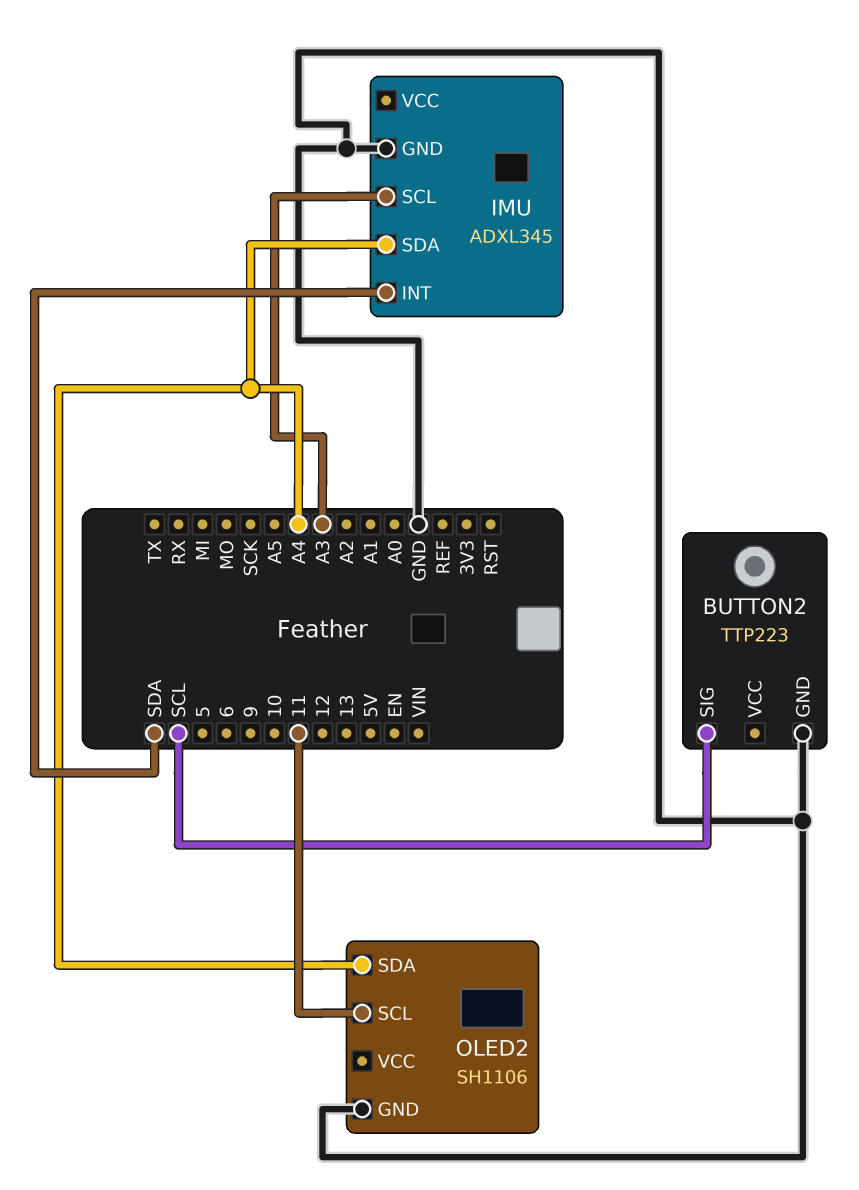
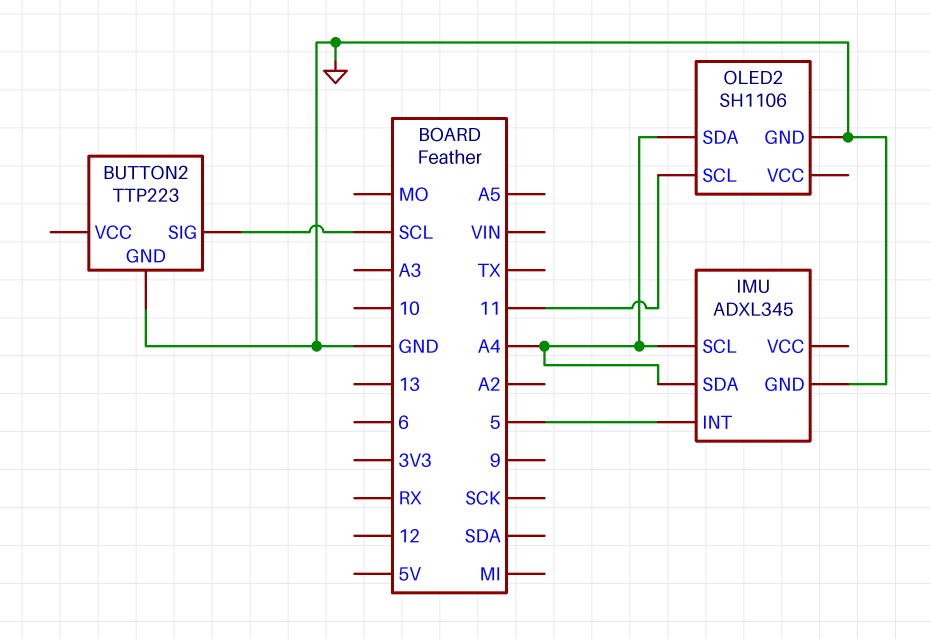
IMU pin INT: SDA -> 5
IMU pin SCL: A3 -> A4

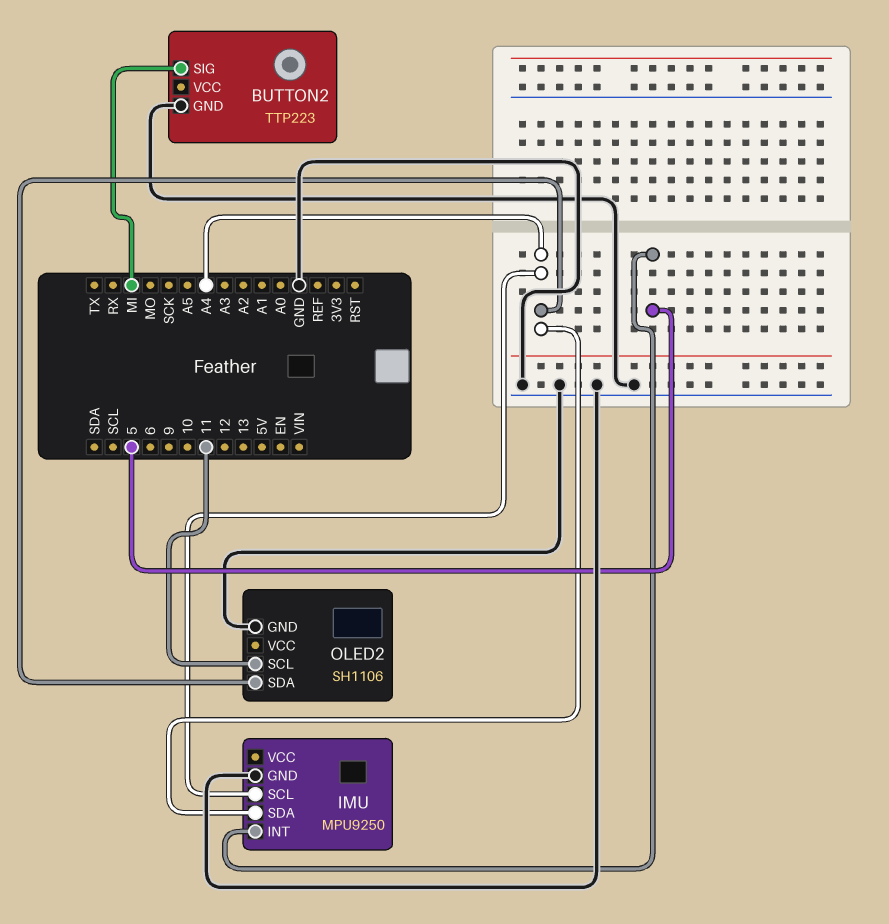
BUTTON2 pin SIG: SCL -> MI
IMU: ADXL345 -> MPU9250

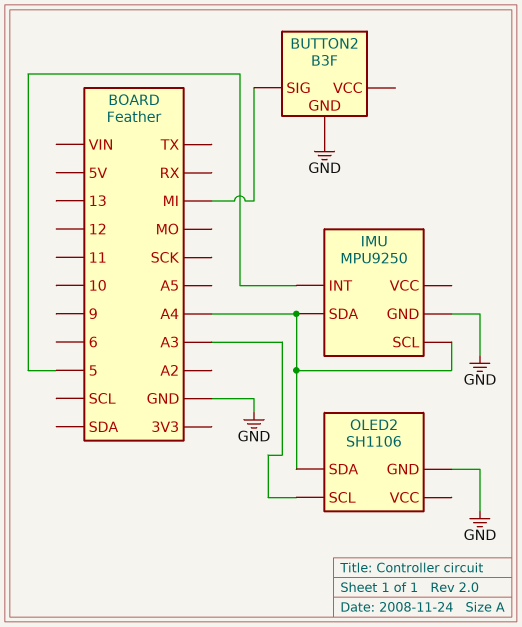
BUTTON2: TTP223 -> B3F
OLED2 pin SCL: 11 -> A3

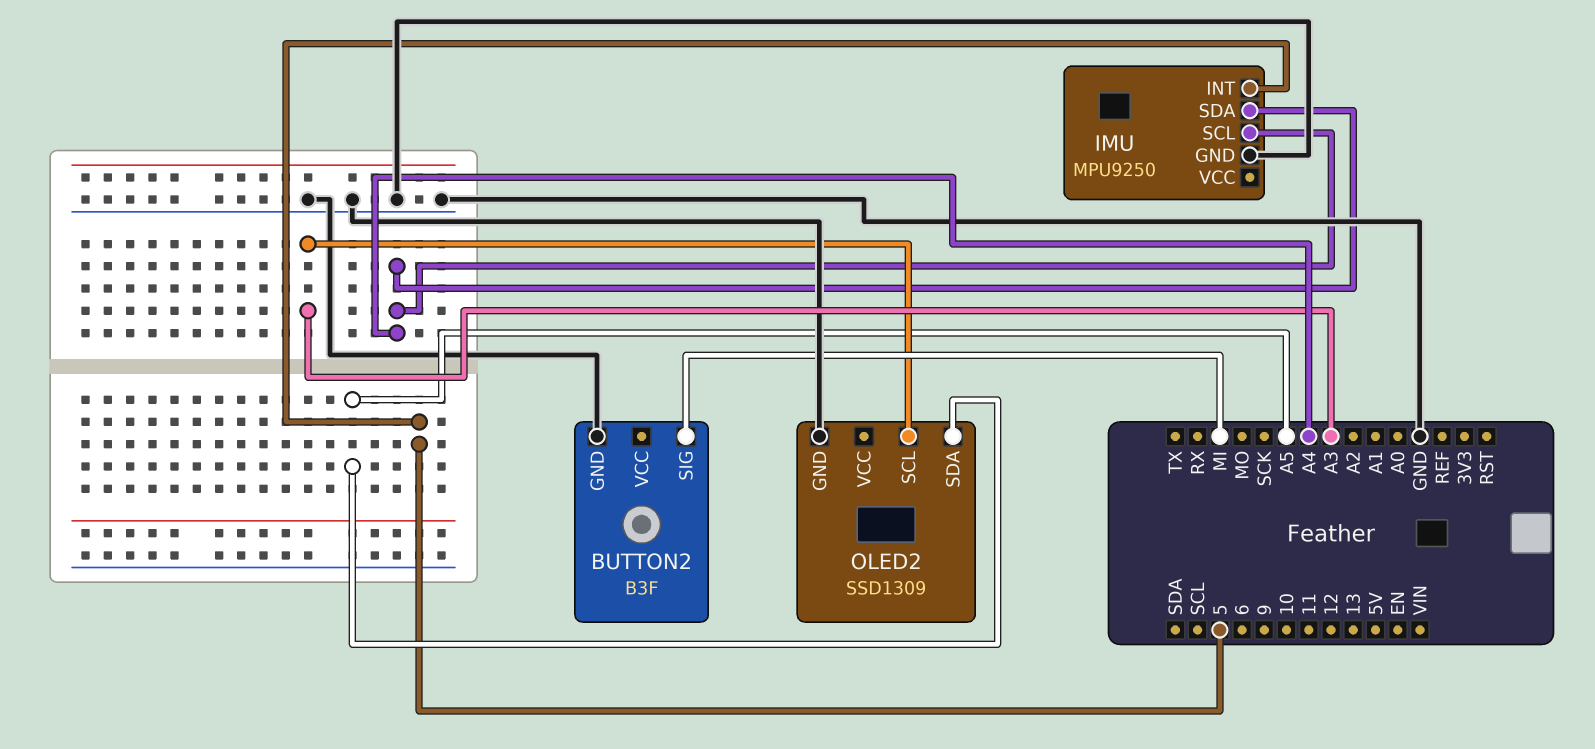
OLED2: SH1106 -> SSD1309
OLED2 pin SDA: A4 -> A5

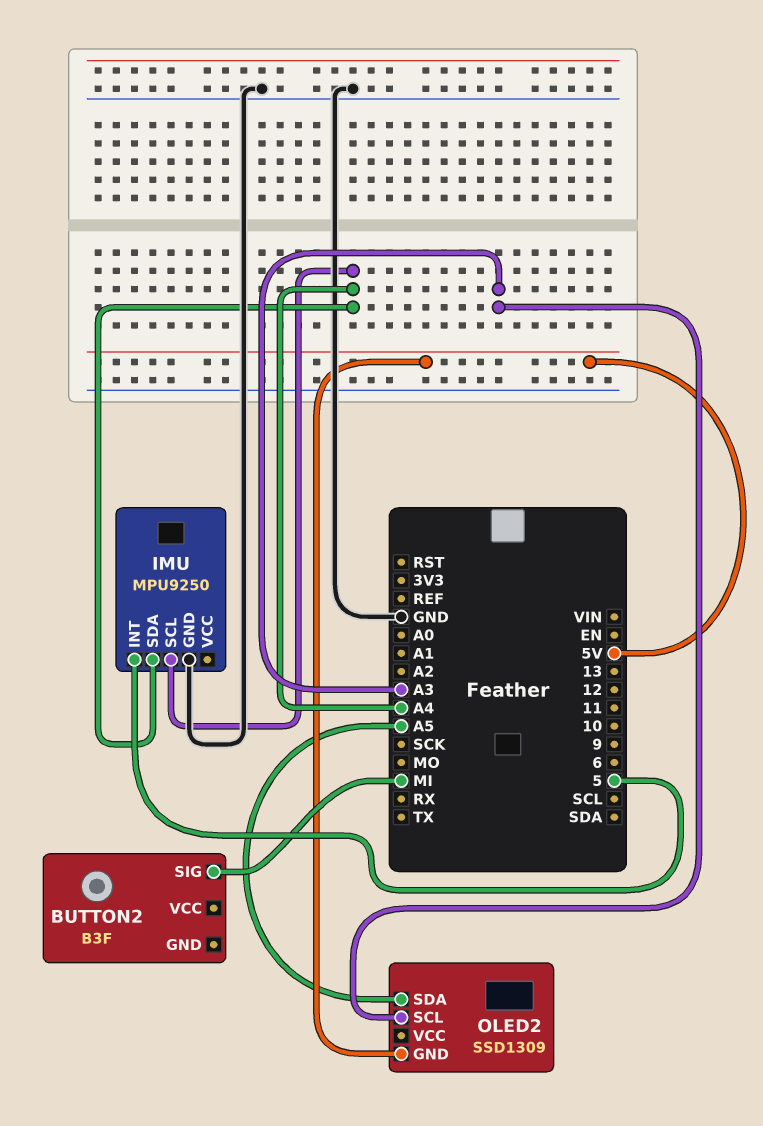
BUTTON2 pin GND: GND -> none
OLED2 pin GND: GND -> 5V

